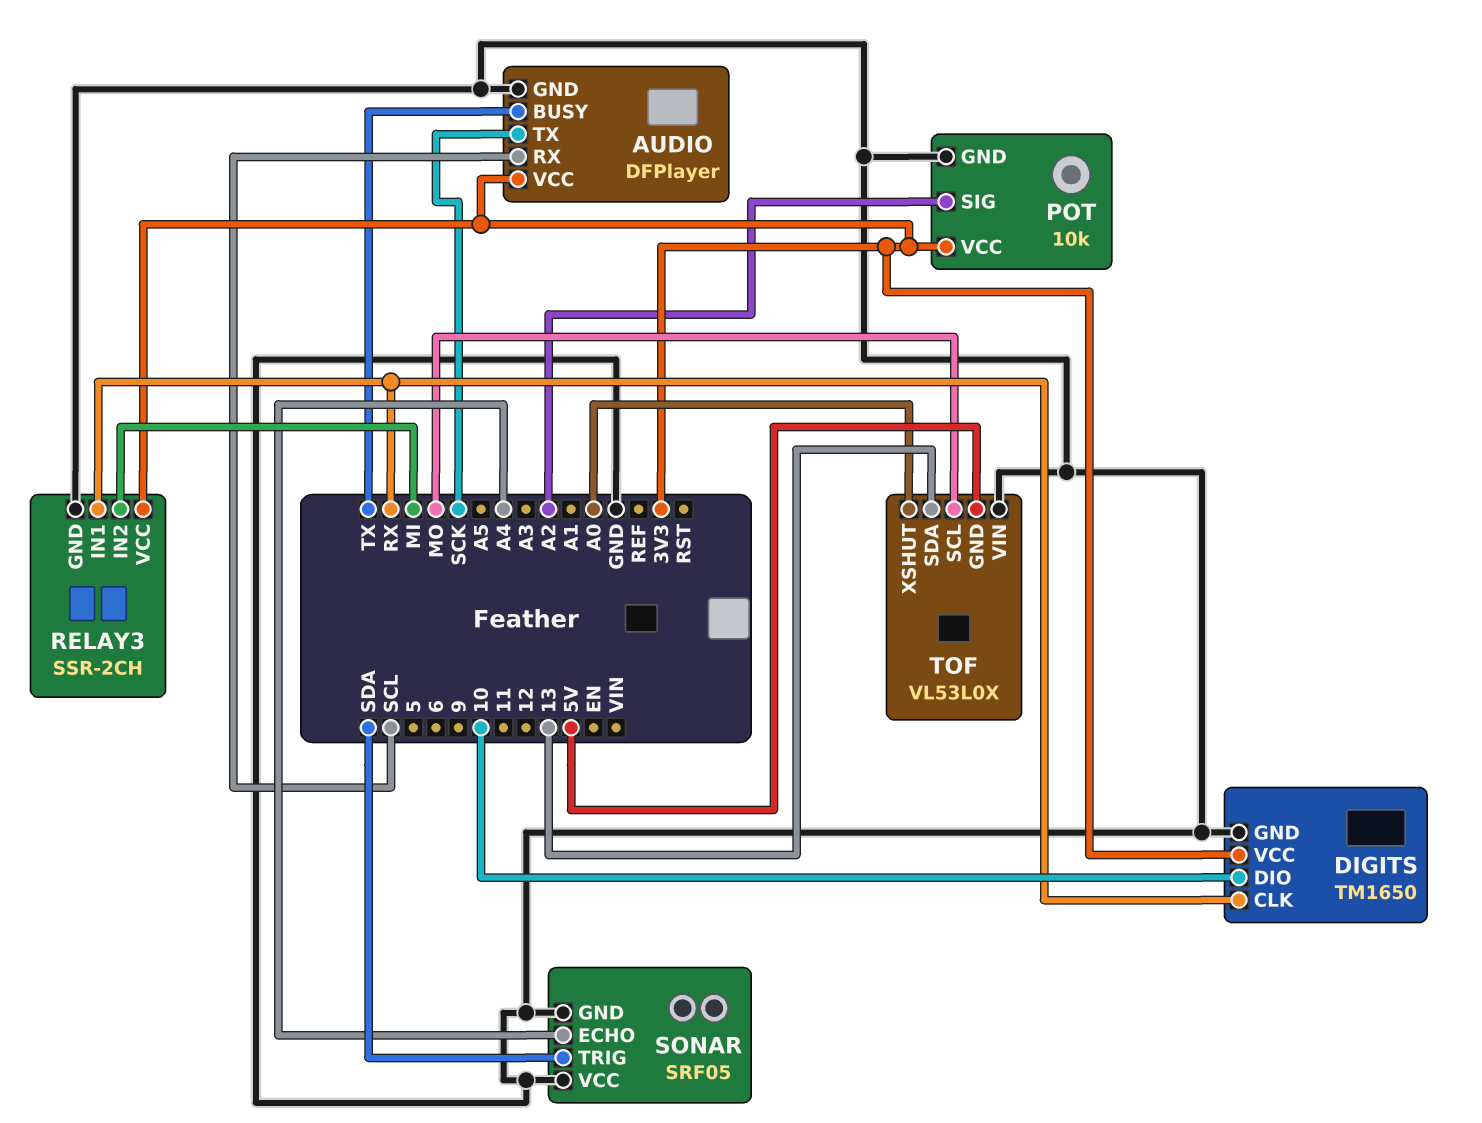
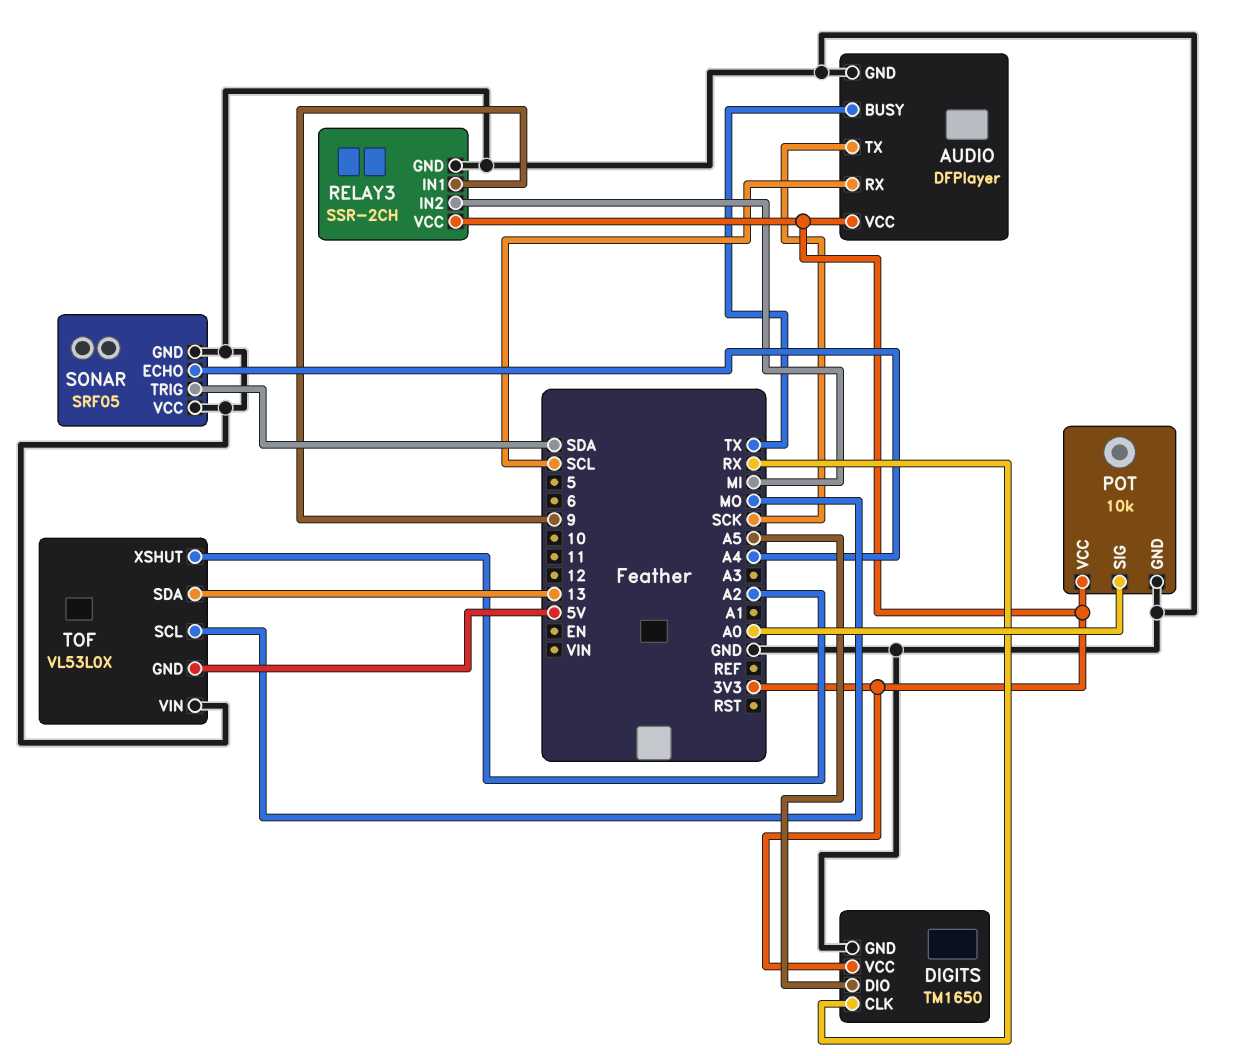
DIGITS pin DIO: 10 -> A5
POT pin SIG: A2 -> A0
RELAY3 pin IN1: RX -> 9
TOF pin XSHUT: A0 -> A2

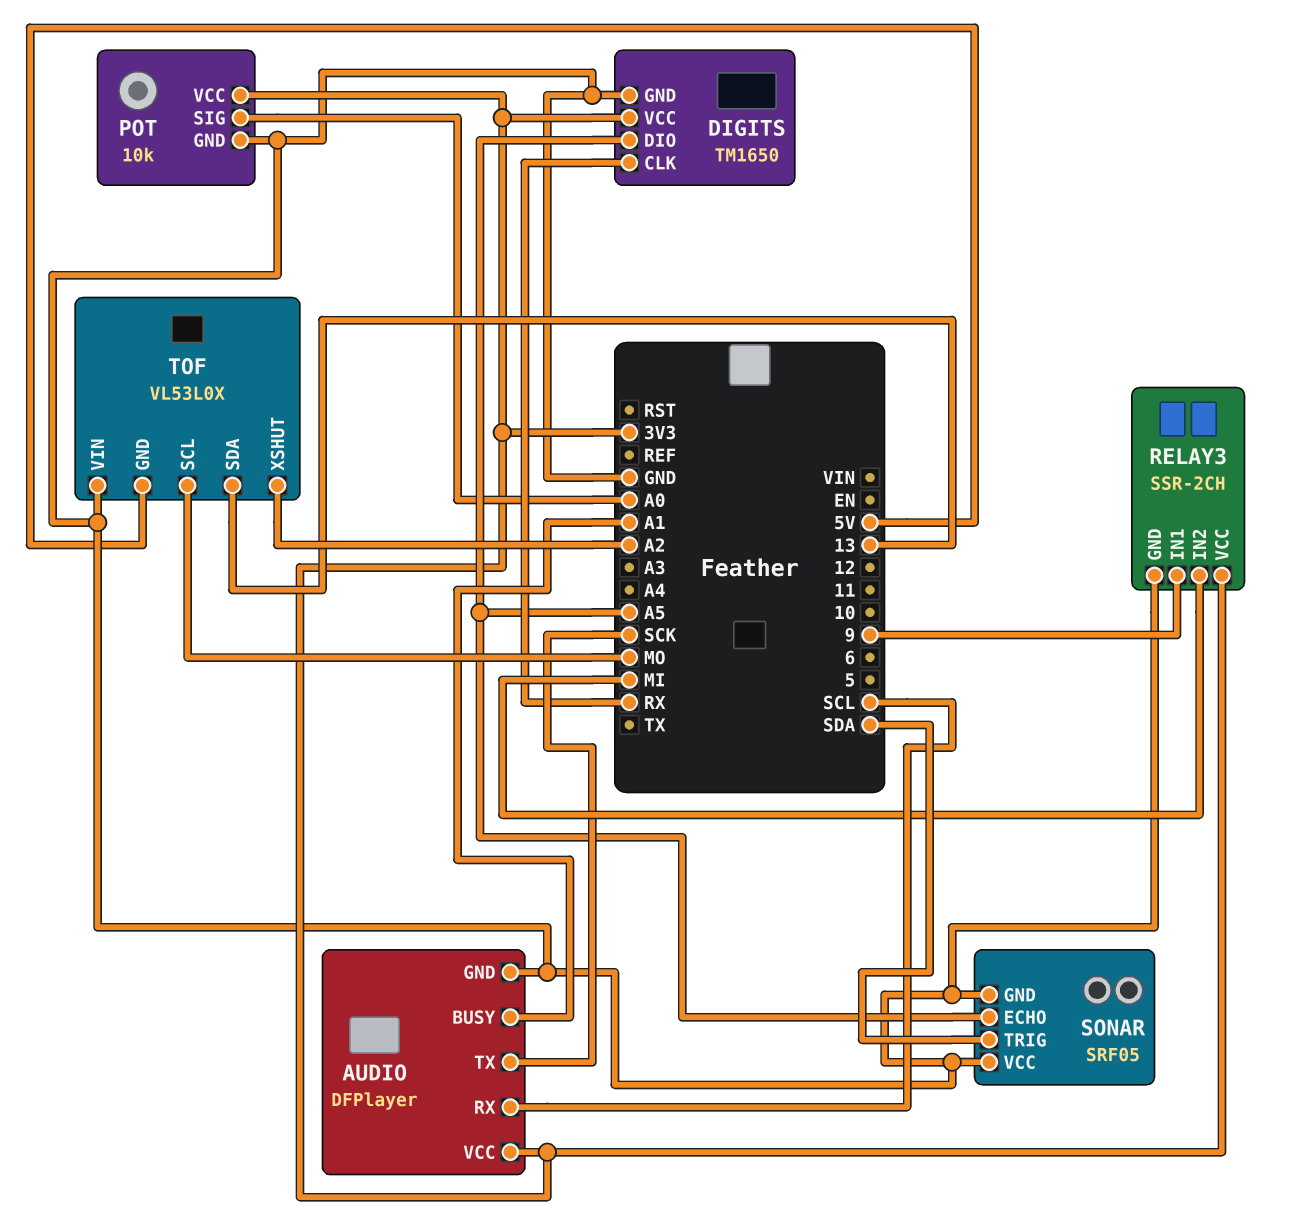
AUDIO pin BUSY: TX -> A1
SONAR pin ECHO: A4 -> A5

